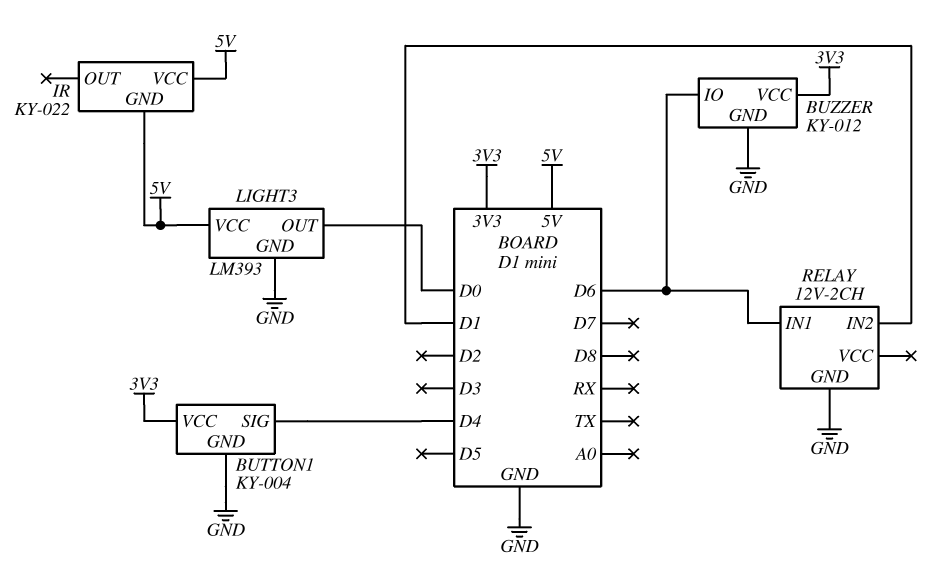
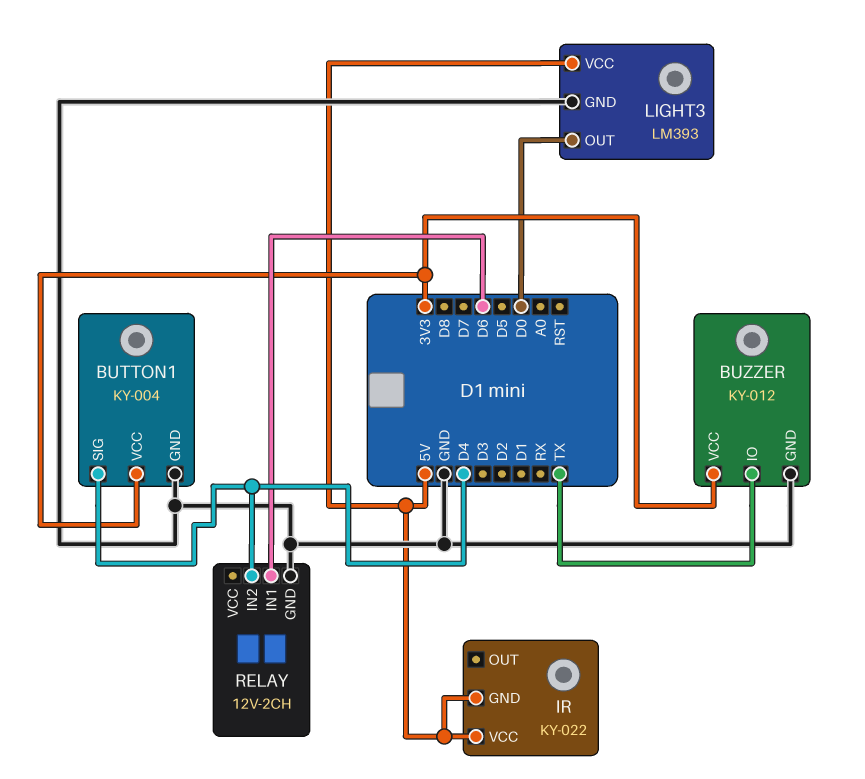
BUZZER pin IO: D6 -> TX
RELAY pin IN2: D1 -> D4

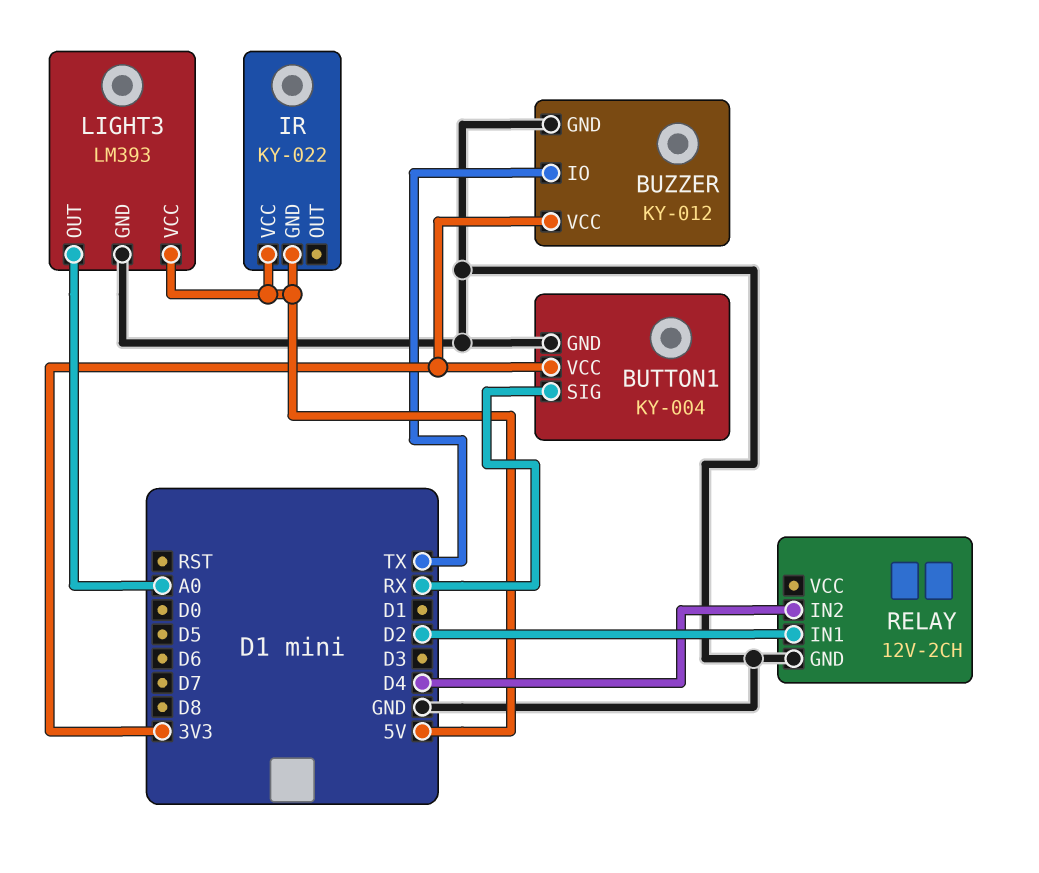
BUTTON1 pin SIG: D4 -> RX
LIGHT3 pin OUT: D0 -> A0
RELAY pin IN1: D6 -> D2

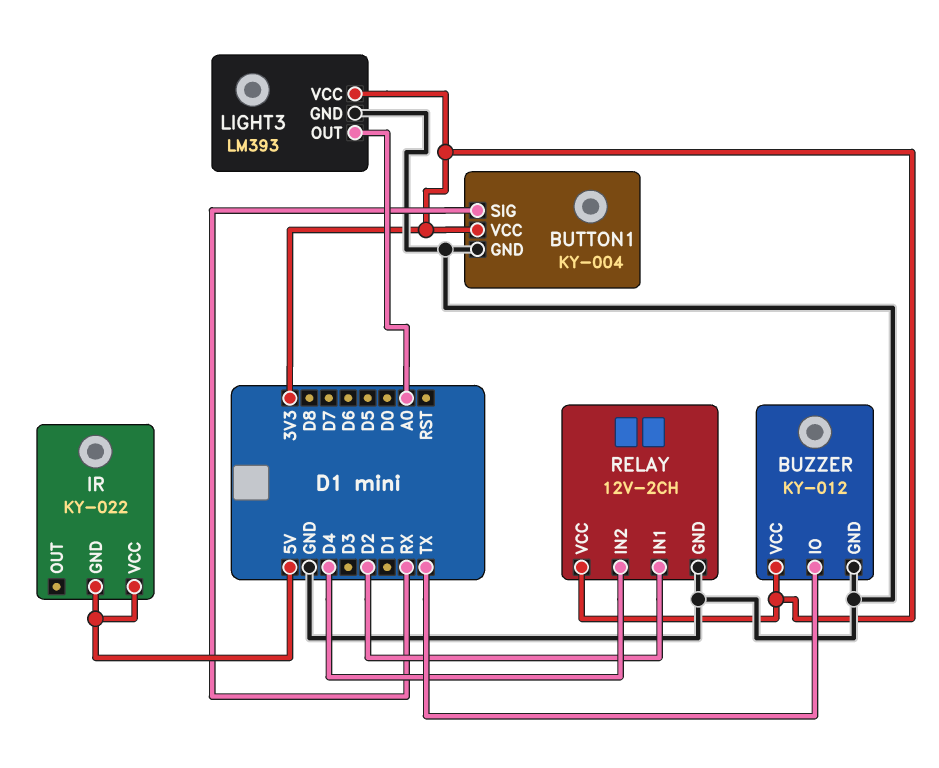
LIGHT3 pin VCC: 5V -> 3V3
RELAY pin VCC: none -> 3V3

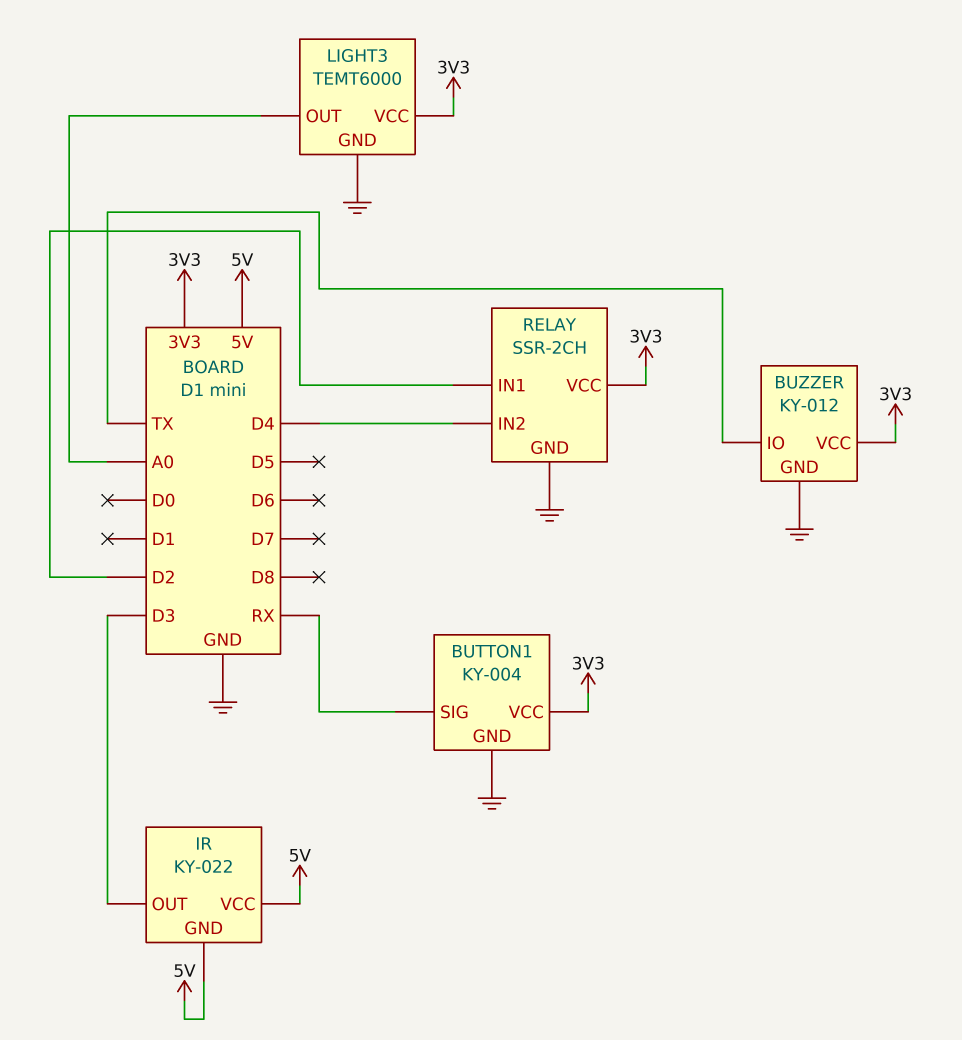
IR pin OUT: none -> D3
LIGHT3: LM393 -> TEMT6000
RELAY: 12V-2CH -> SSR-2CH

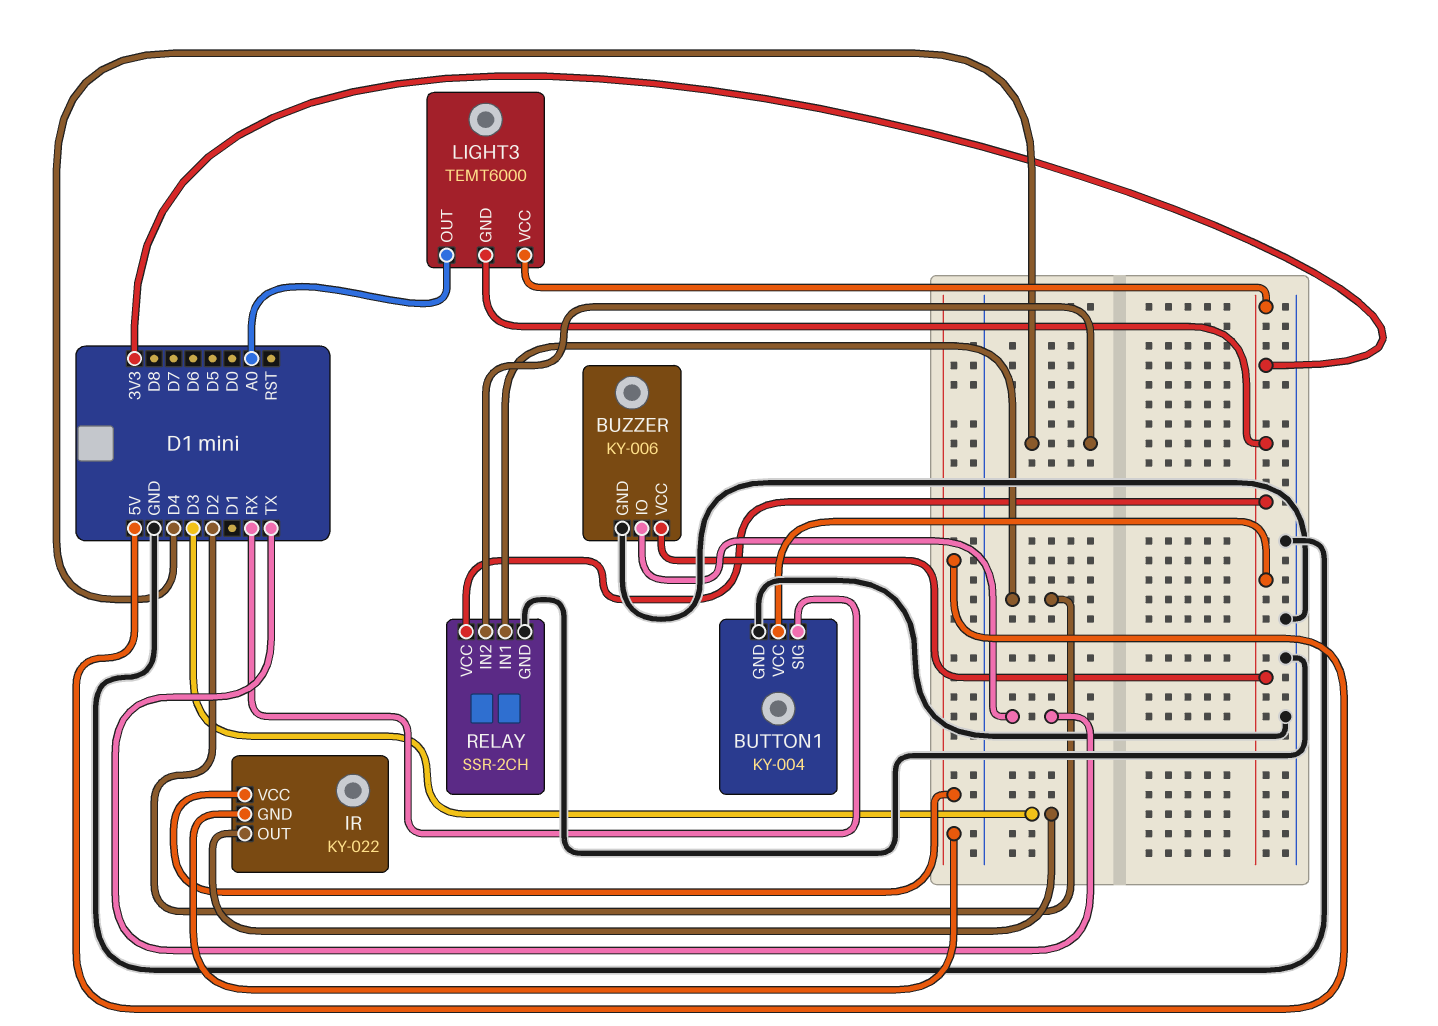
BUZZER: KY-012 -> KY-006
LIGHT3 pin GND: GND -> 3V3

